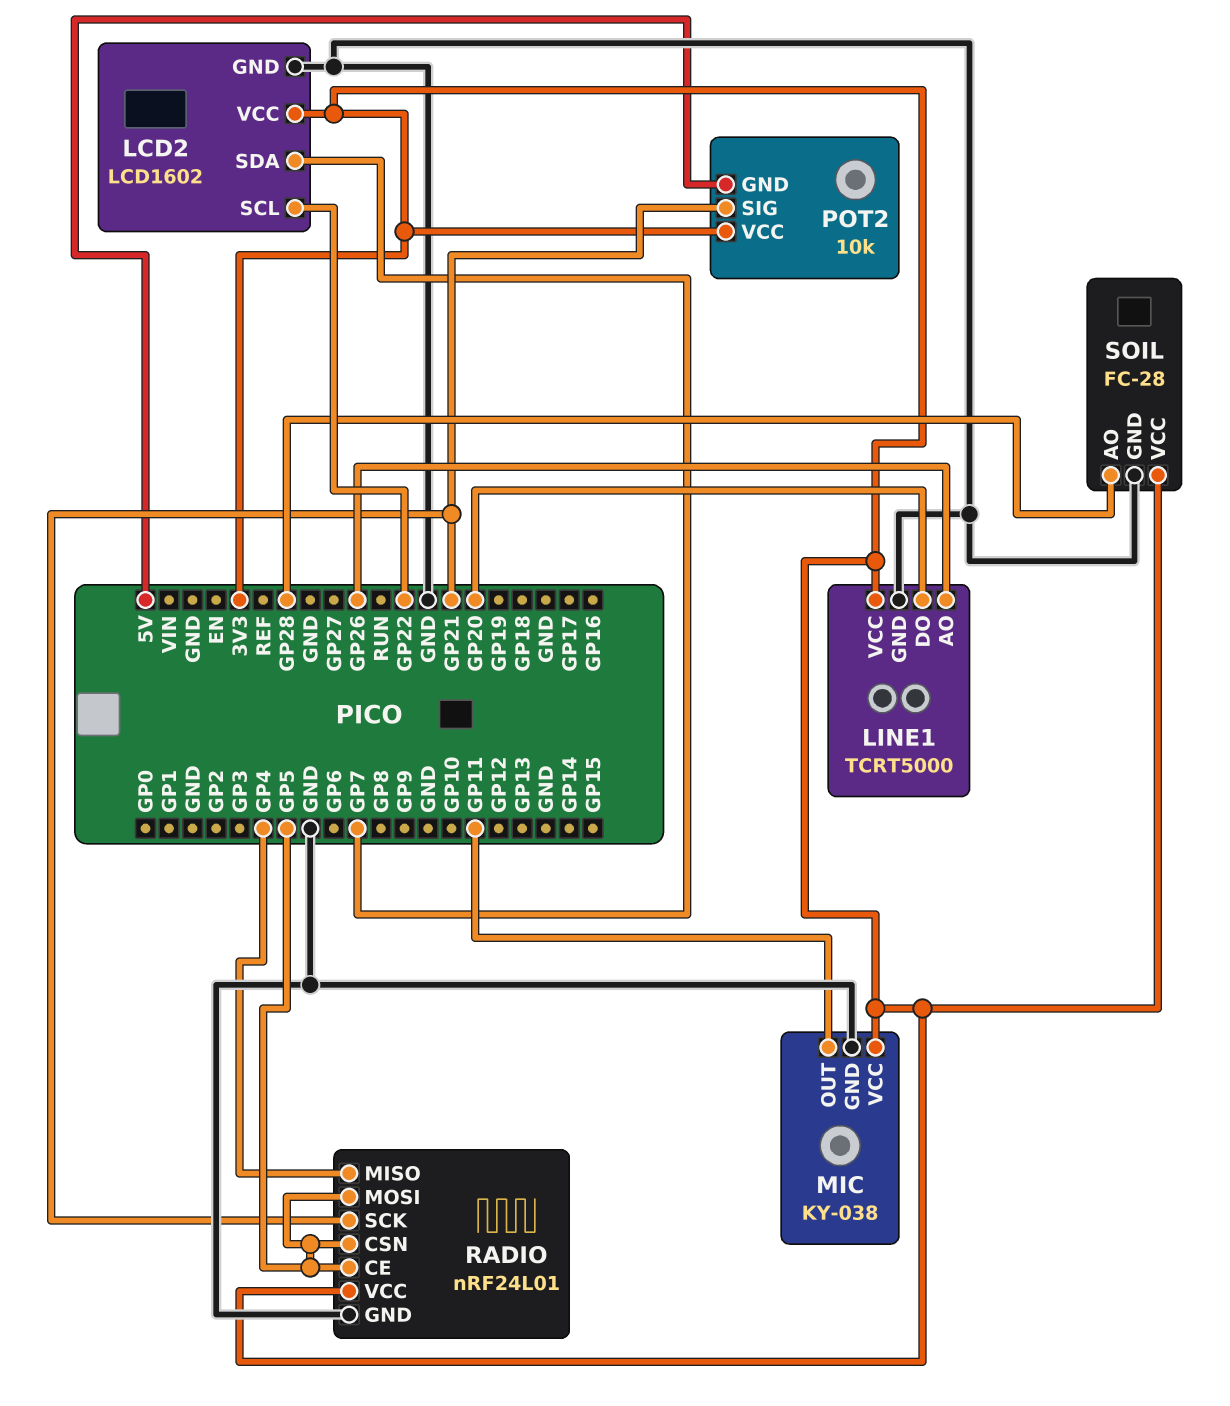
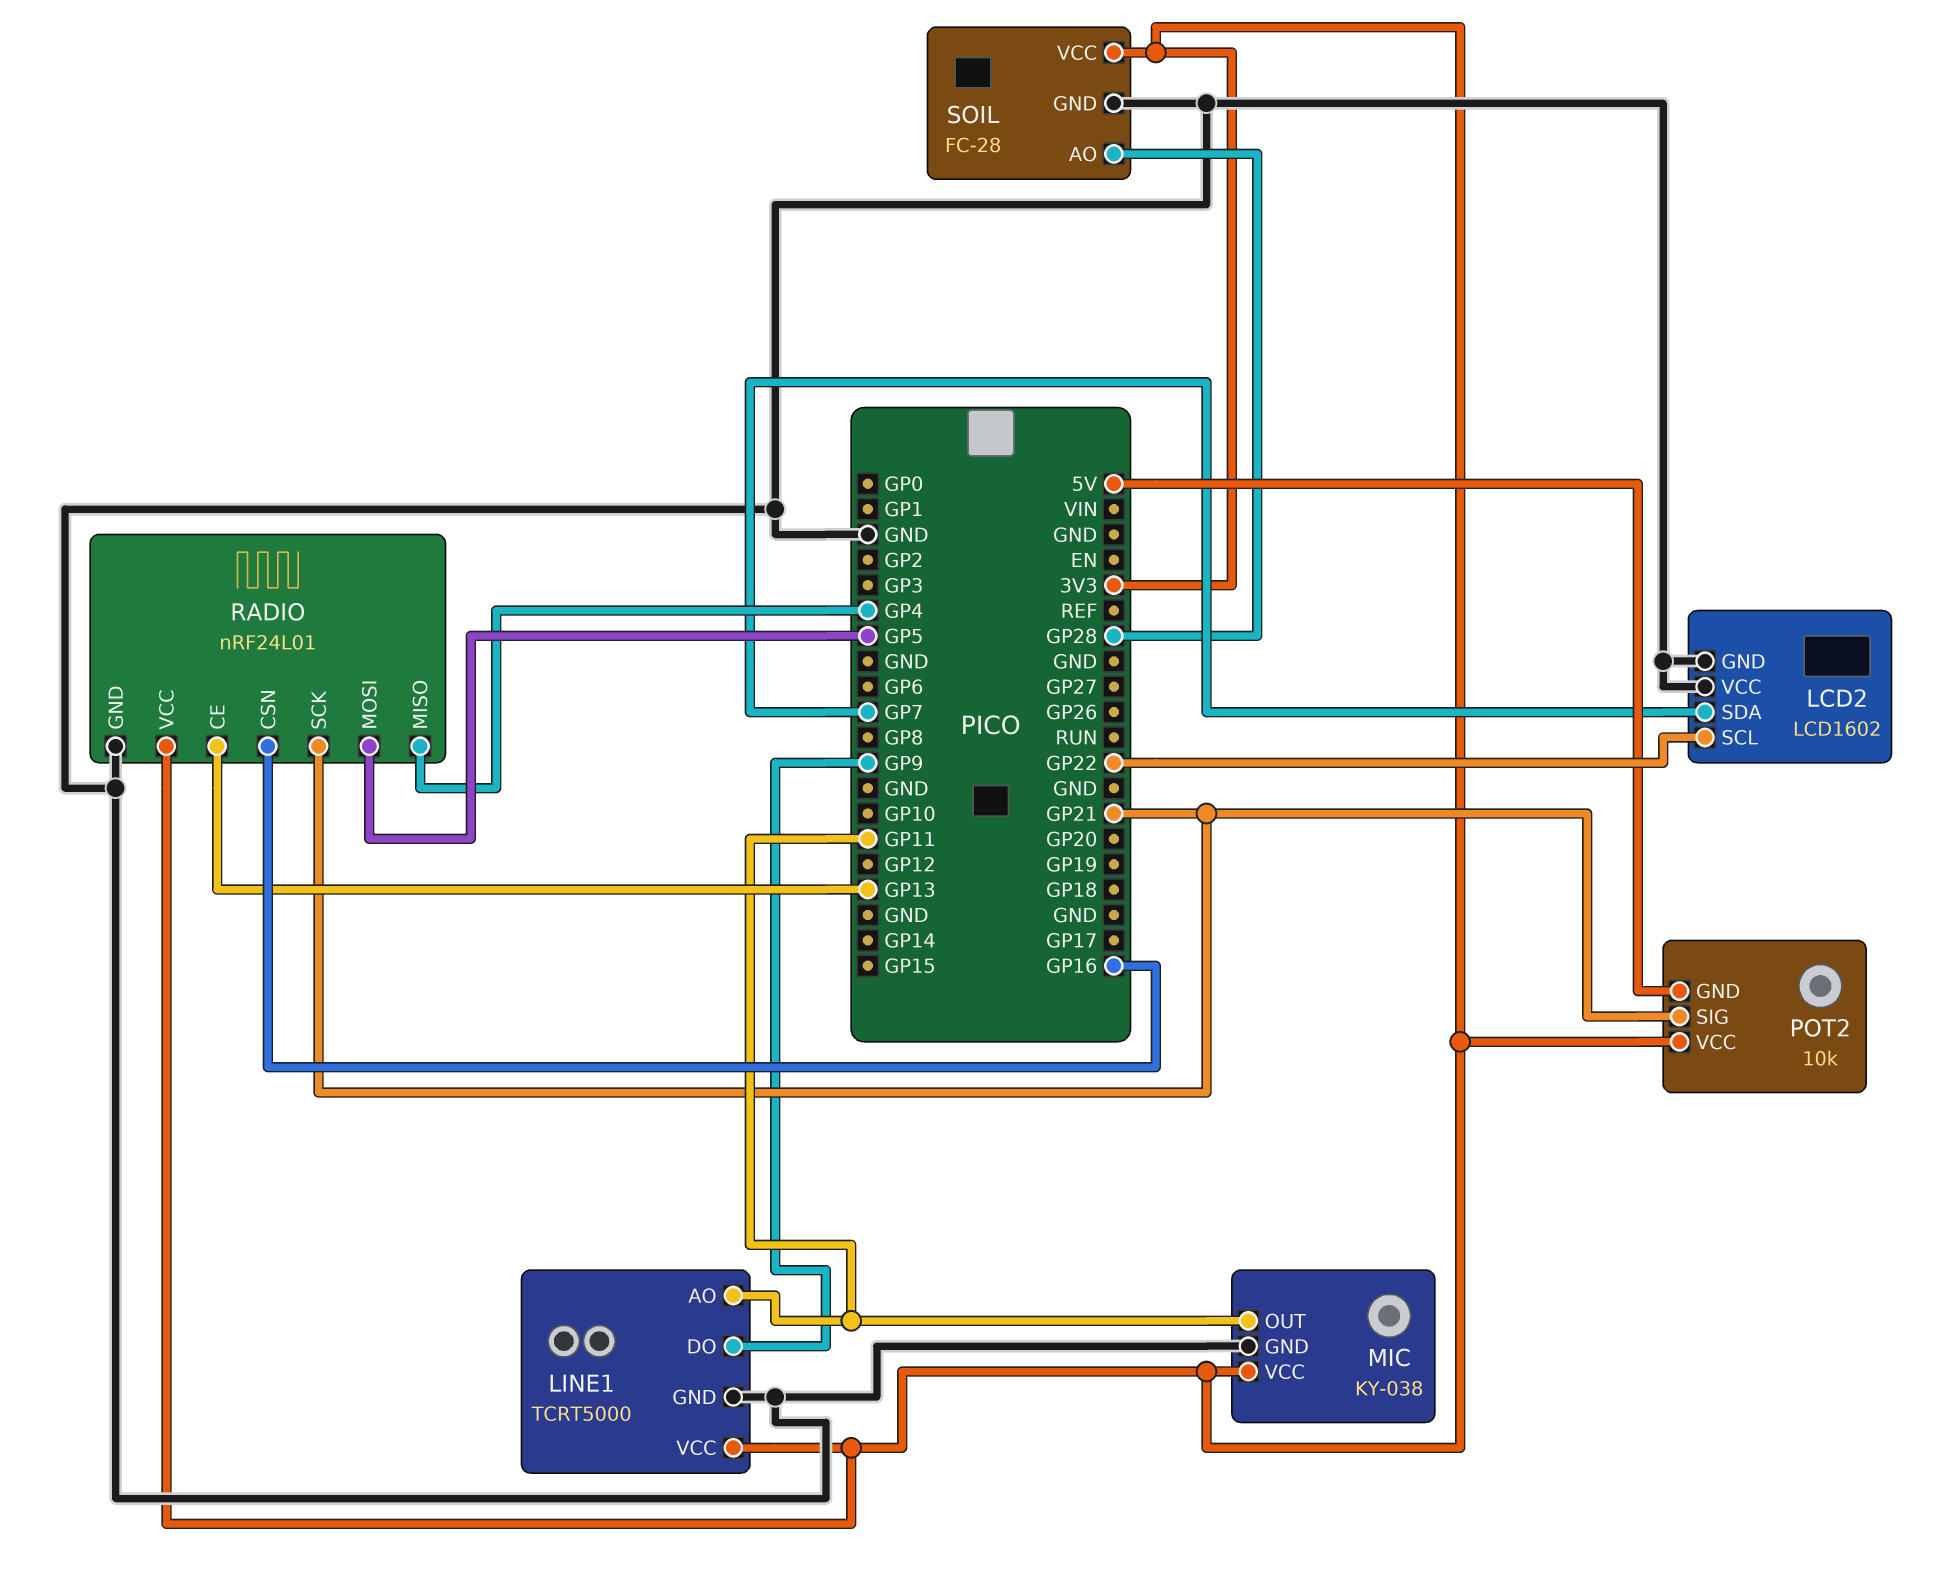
LCD2 pin VCC: 3V3 -> GND
LINE1 pin AO: GP26 -> GP11
LINE1 pin DO: GP20 -> GP9
RADIO pin CE: GP5 -> GP13
RADIO pin CSN: GP5 -> GP16

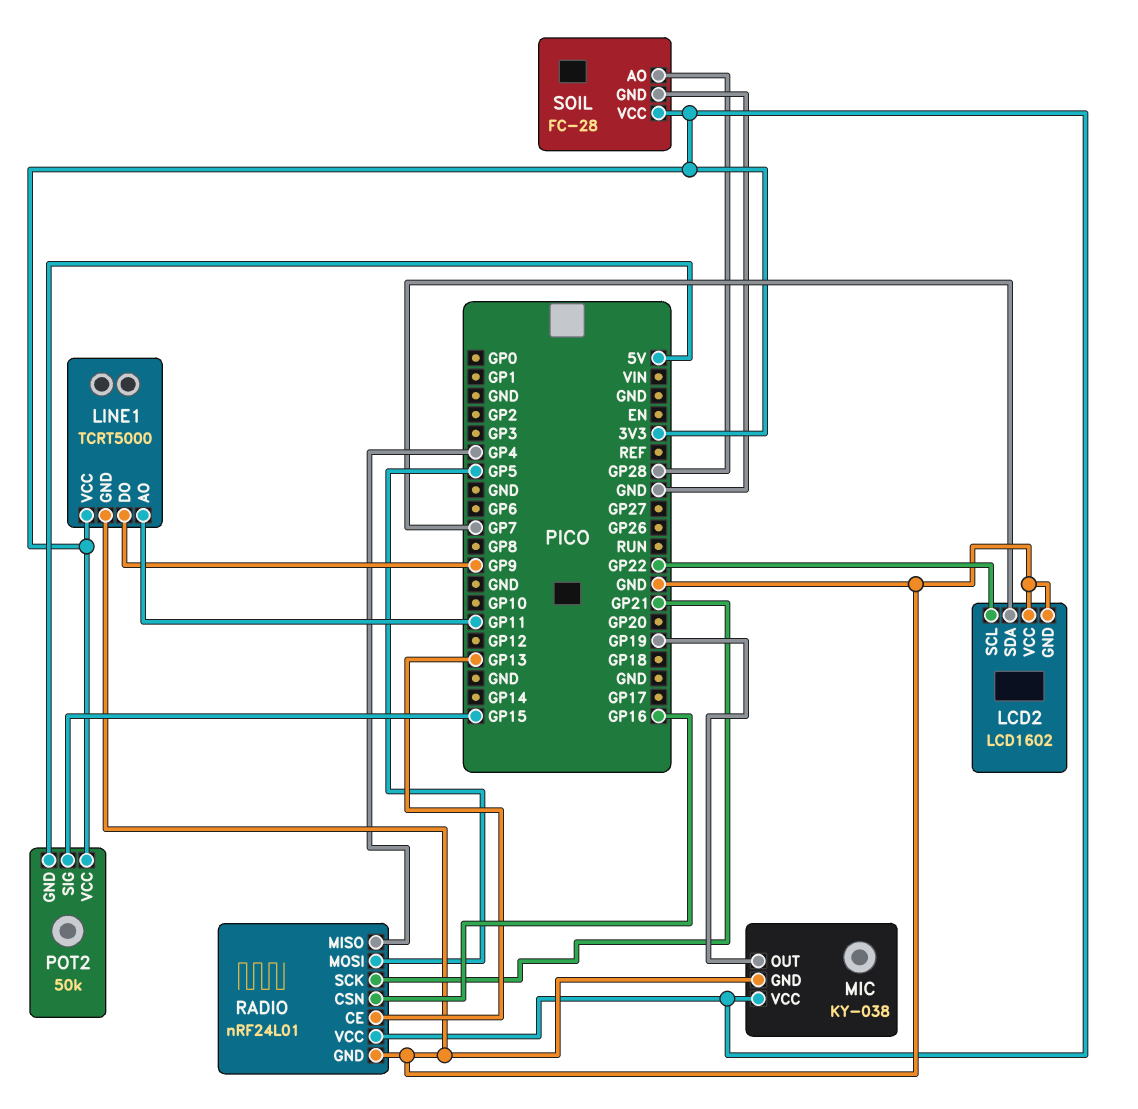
MIC pin OUT: GP11 -> GP19
POT2: 10k -> 50k
POT2 pin SIG: GP21 -> GP15

